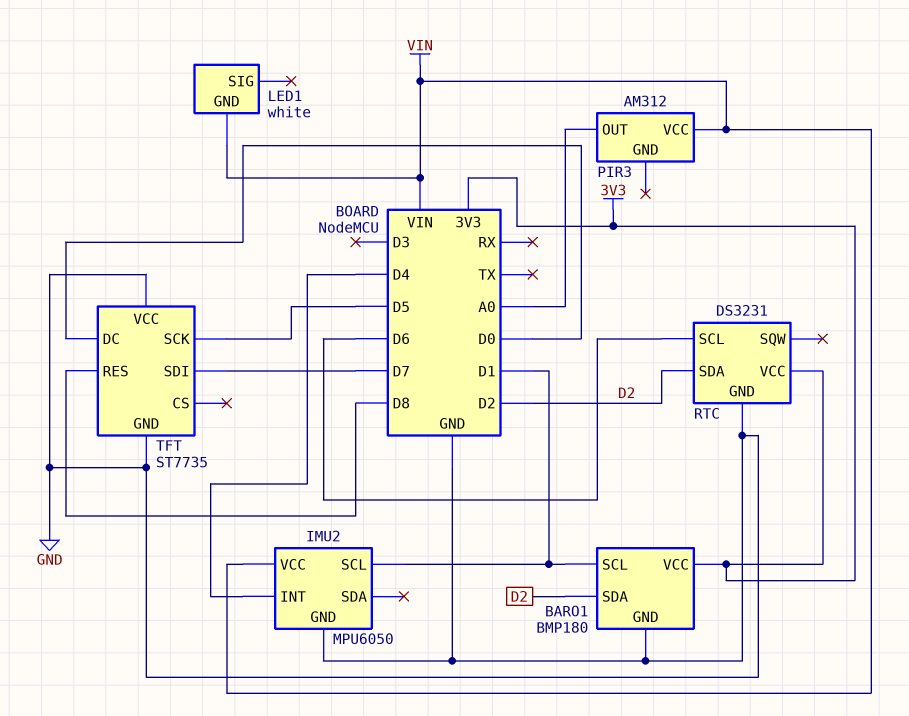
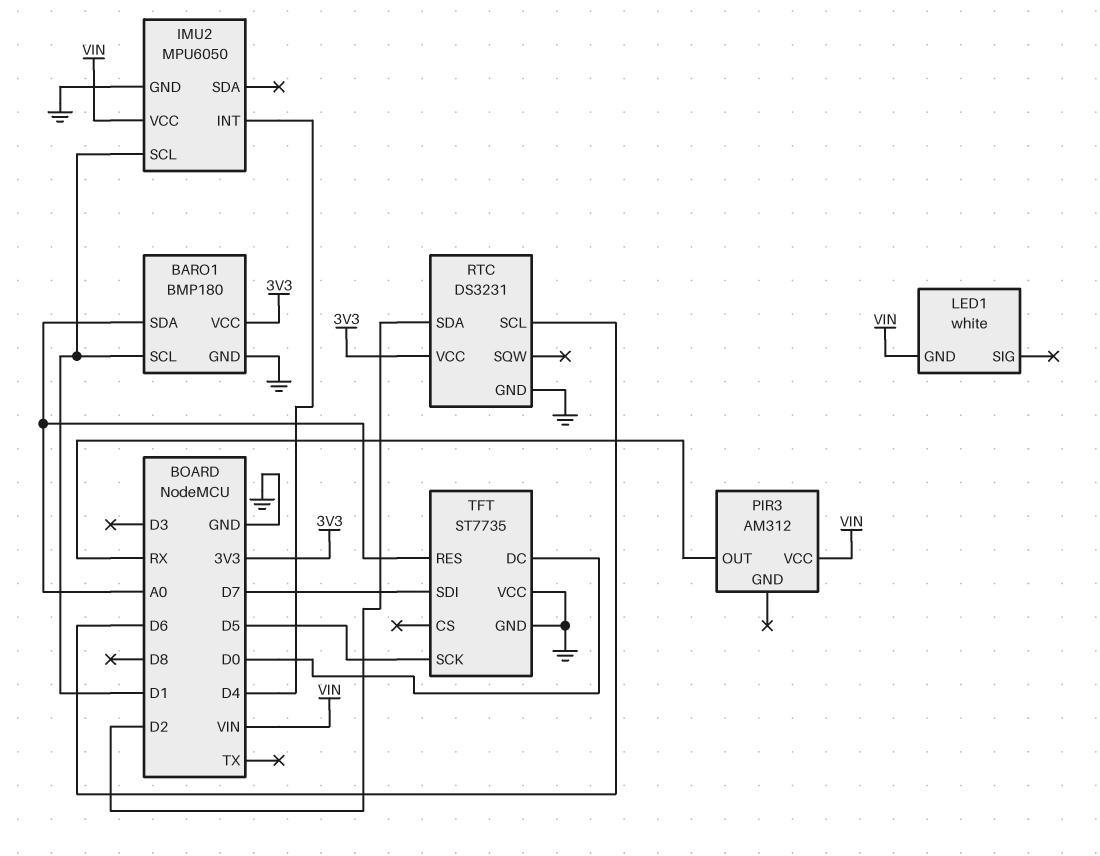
BARO1 pin SDA: D2 -> A0
PIR3 pin OUT: A0 -> RX
TFT pin RES: D8 -> A0

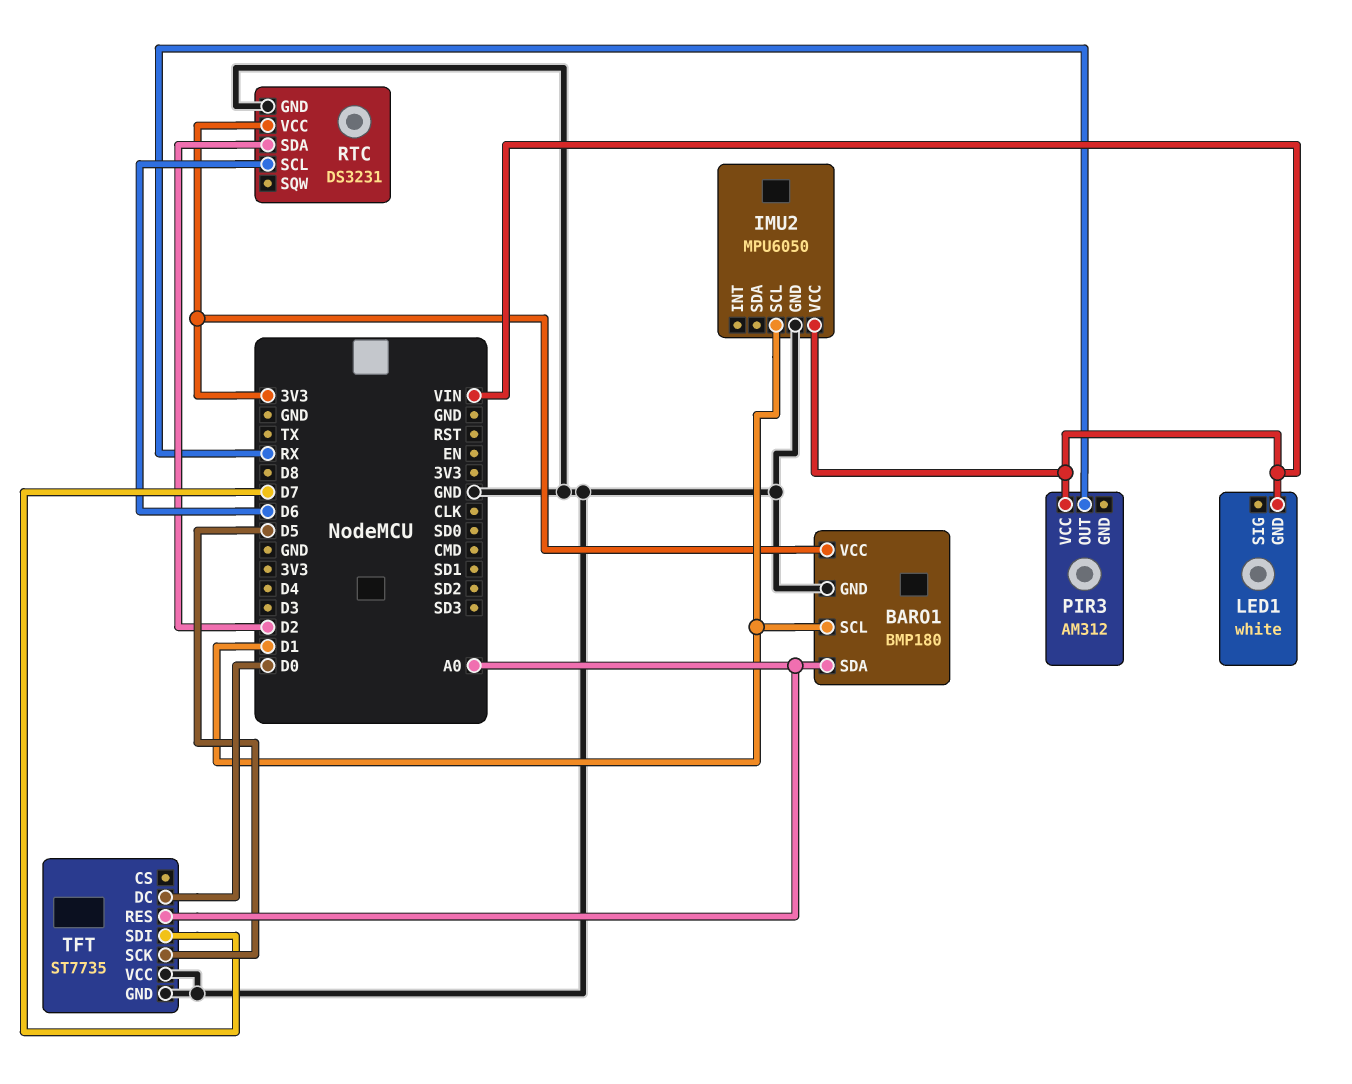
IMU2 pin INT: D4 -> none

